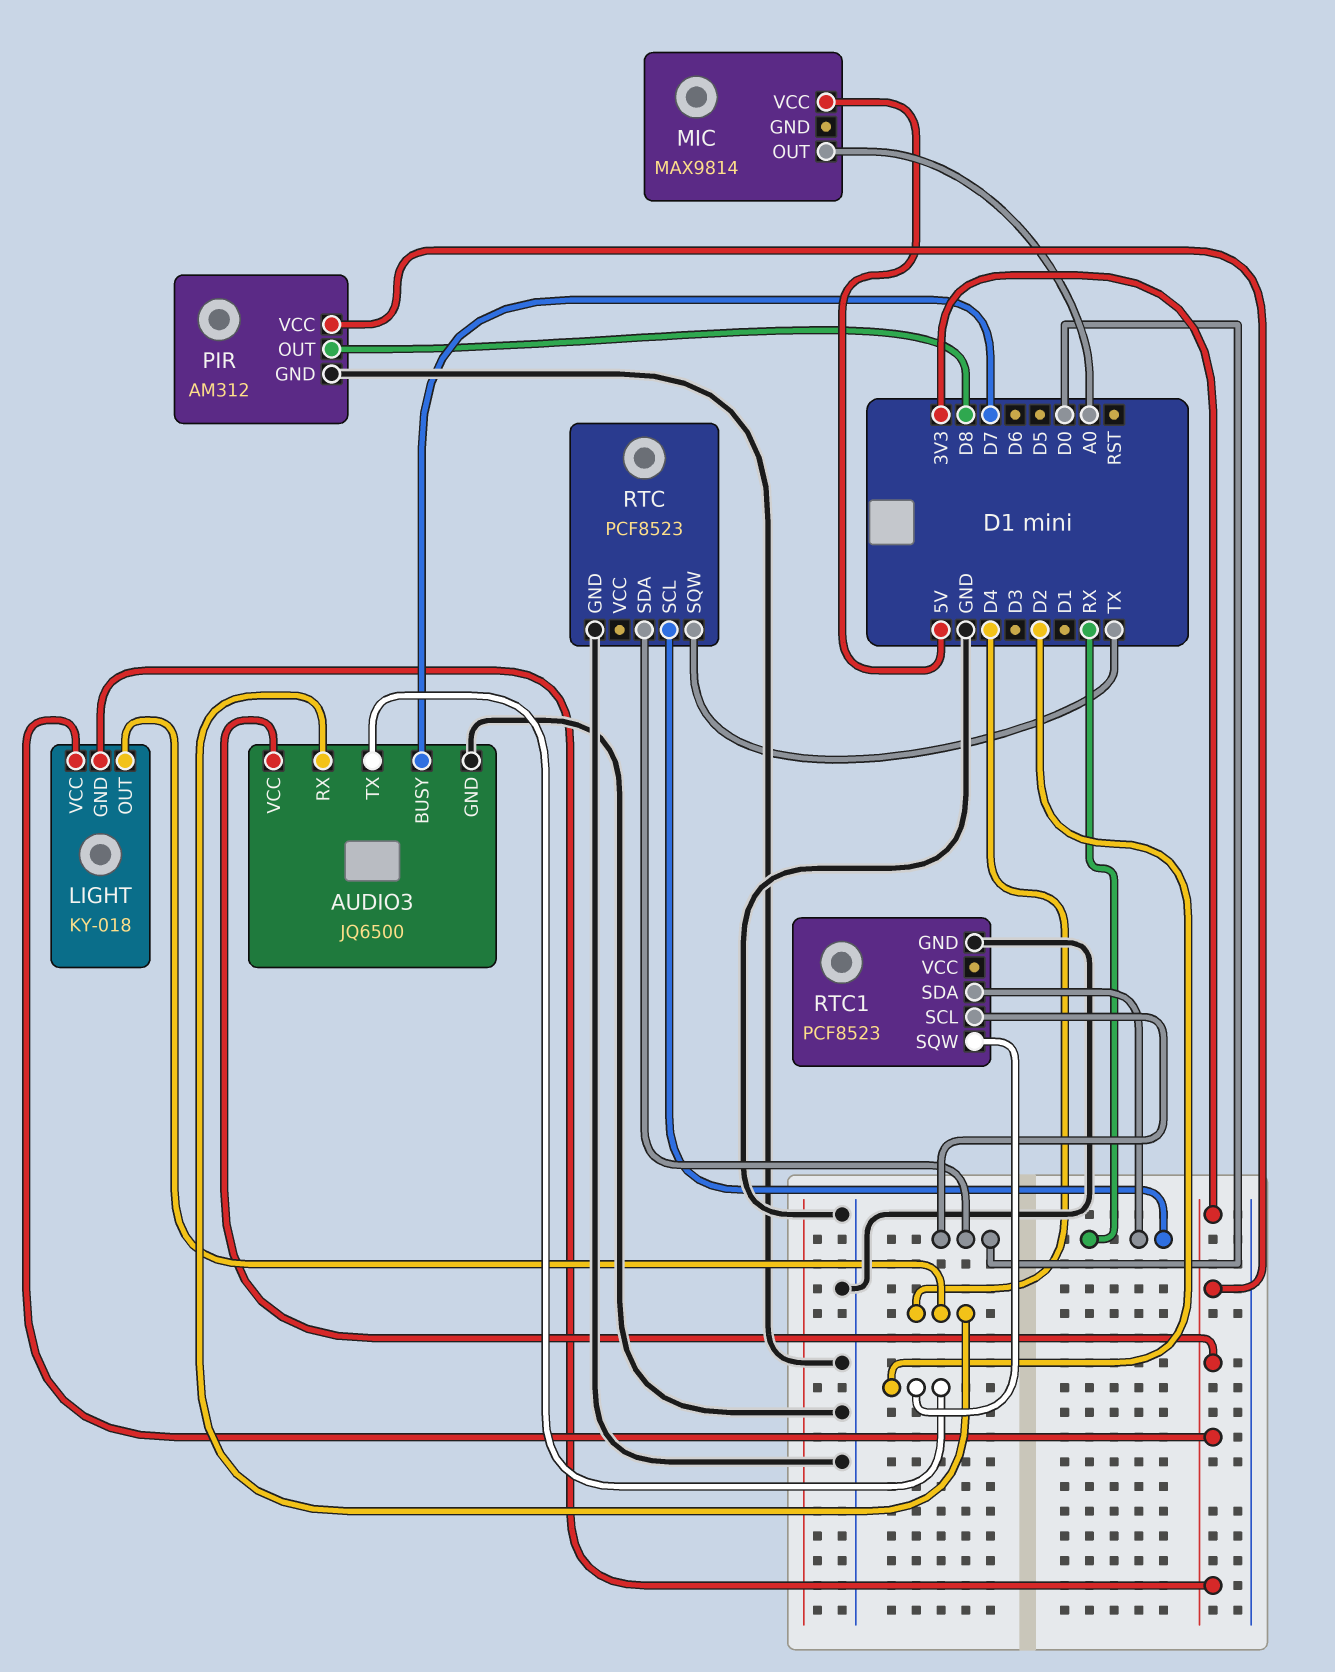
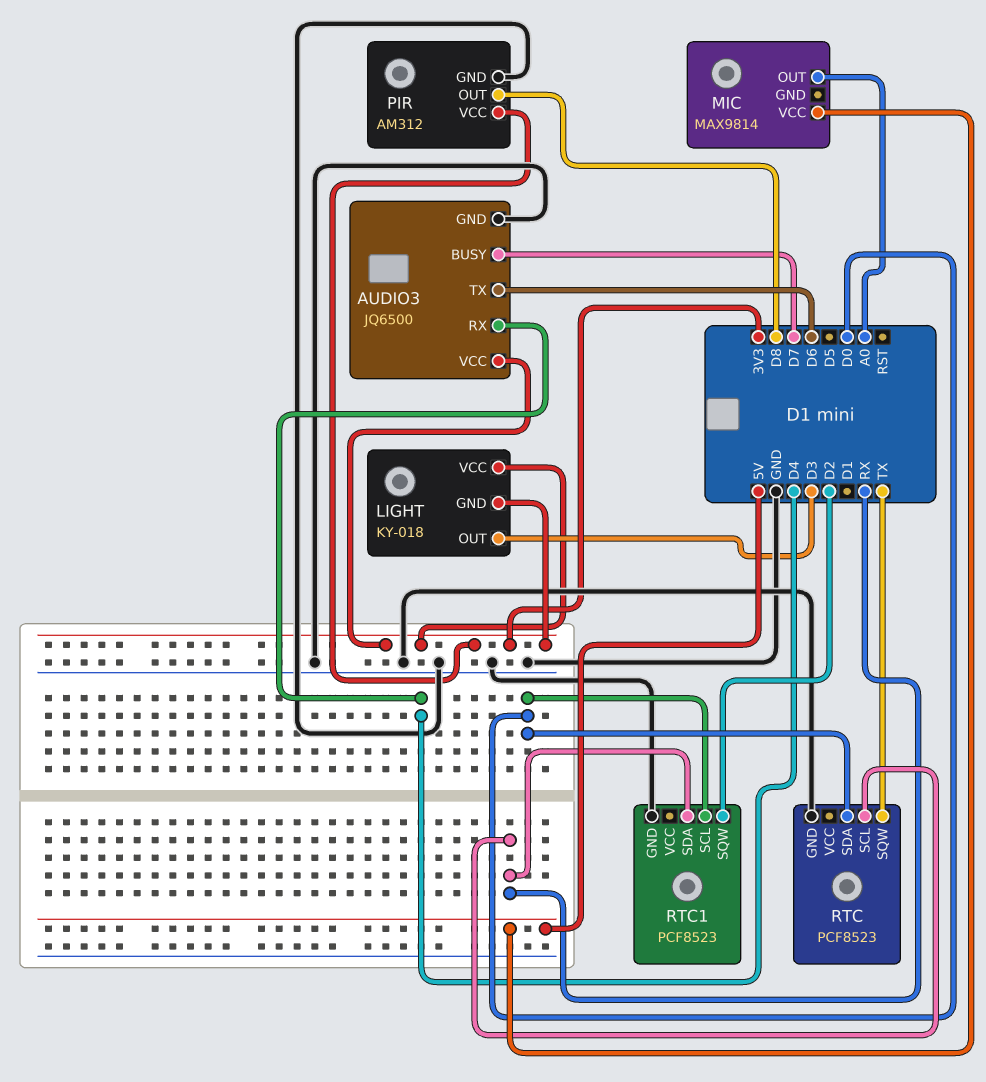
AUDIO3 pin TX: D2 -> D6
LIGHT pin OUT: D4 -> D3

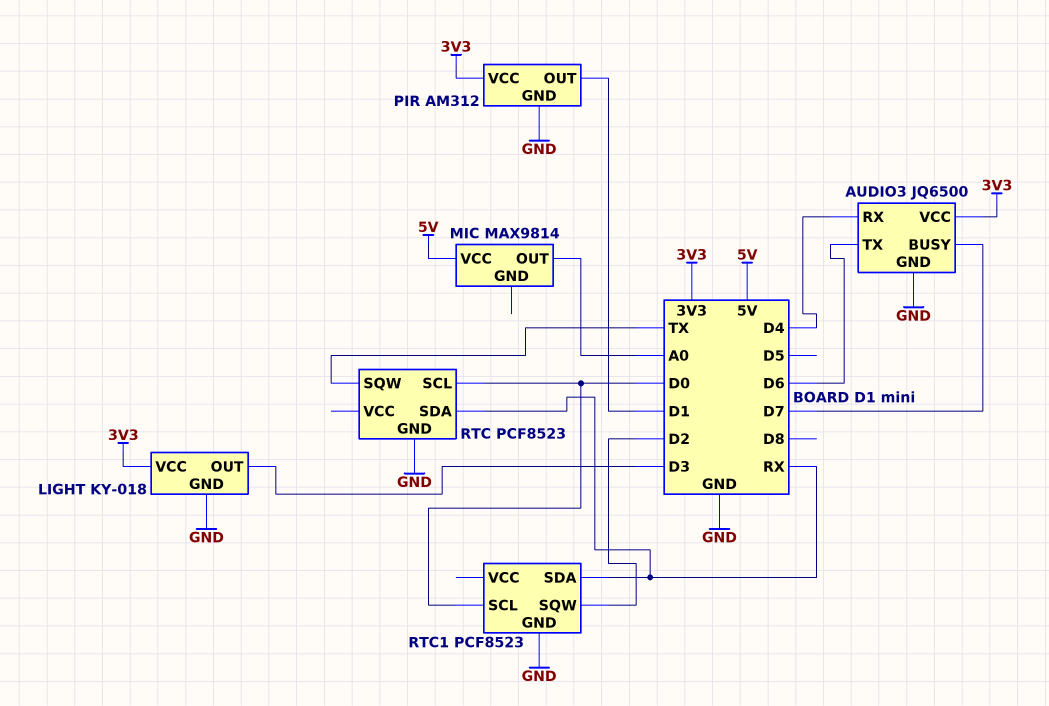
LIGHT pin GND: 3V3 -> GND
PIR pin OUT: D8 -> D1
RTC pin SCL: RX -> D0
RTC pin SDA: D0 -> RX

